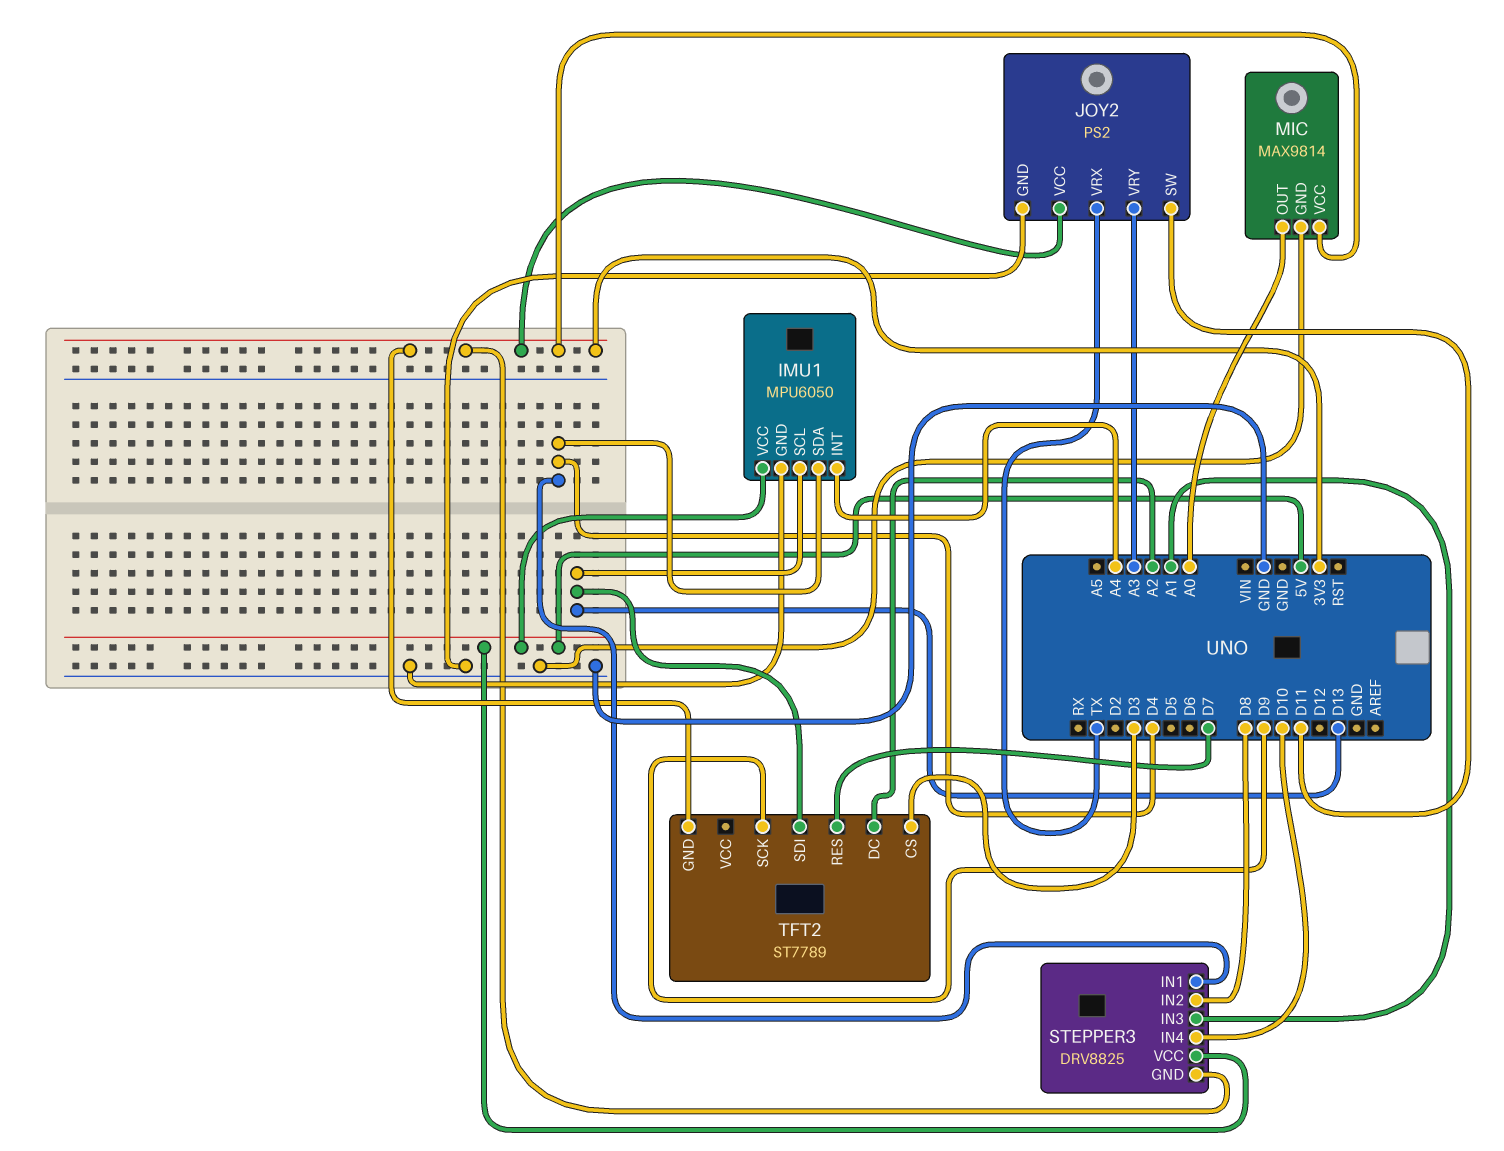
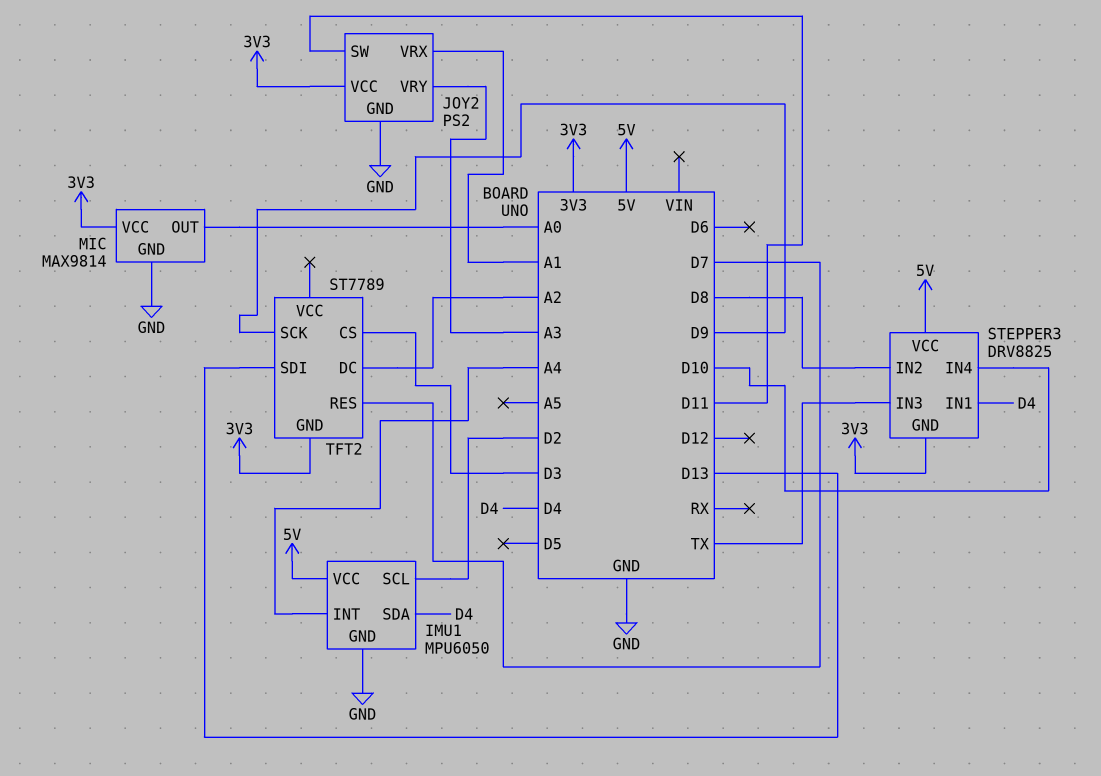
IMU1 pin SCL: D13 -> D2
JOY2 pin VRX: TX -> A1
STEPPER3 pin IN3: A1 -> TX

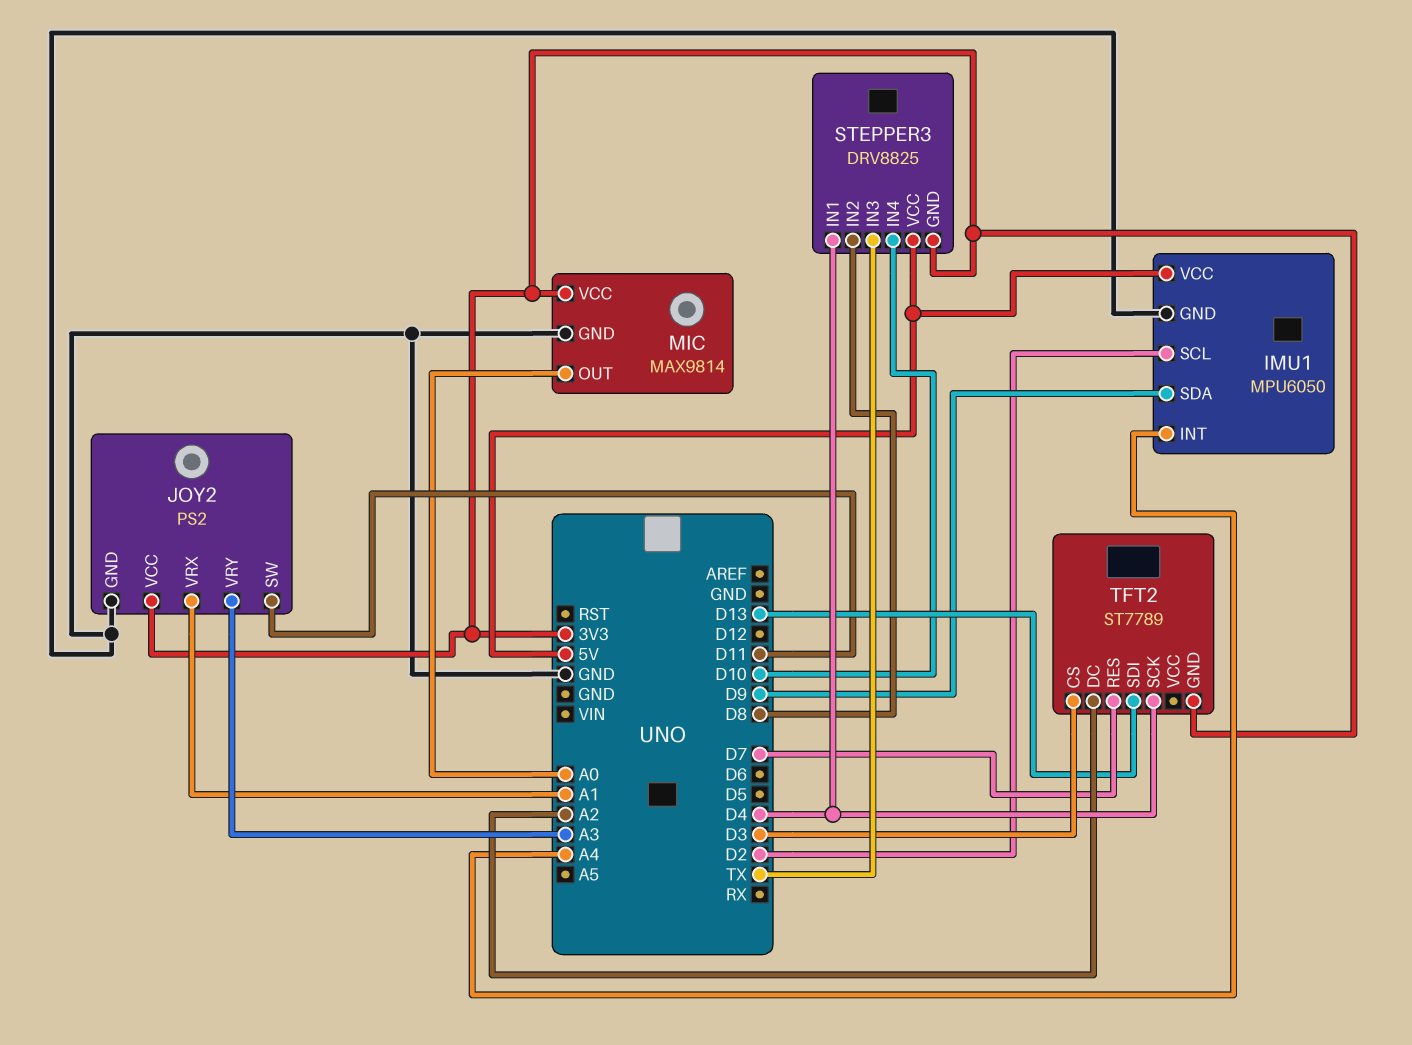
IMU1 pin SDA: D4 -> D9
TFT2 pin SCK: D9 -> D4

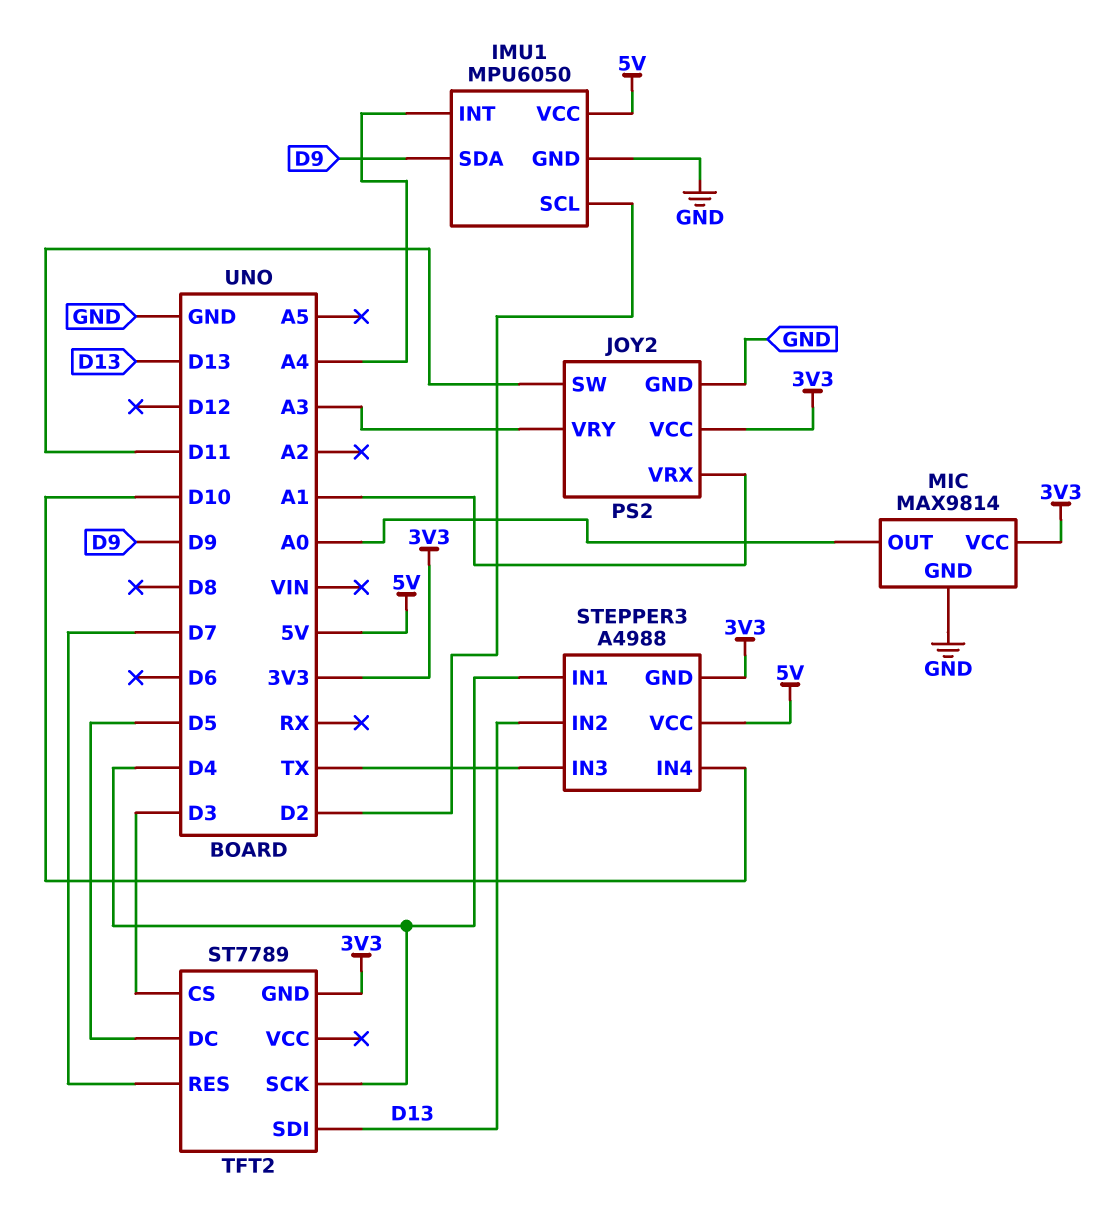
STEPPER3: DRV8825 -> A4988
STEPPER3 pin IN2: D8 -> D13
TFT2 pin DC: A2 -> D5

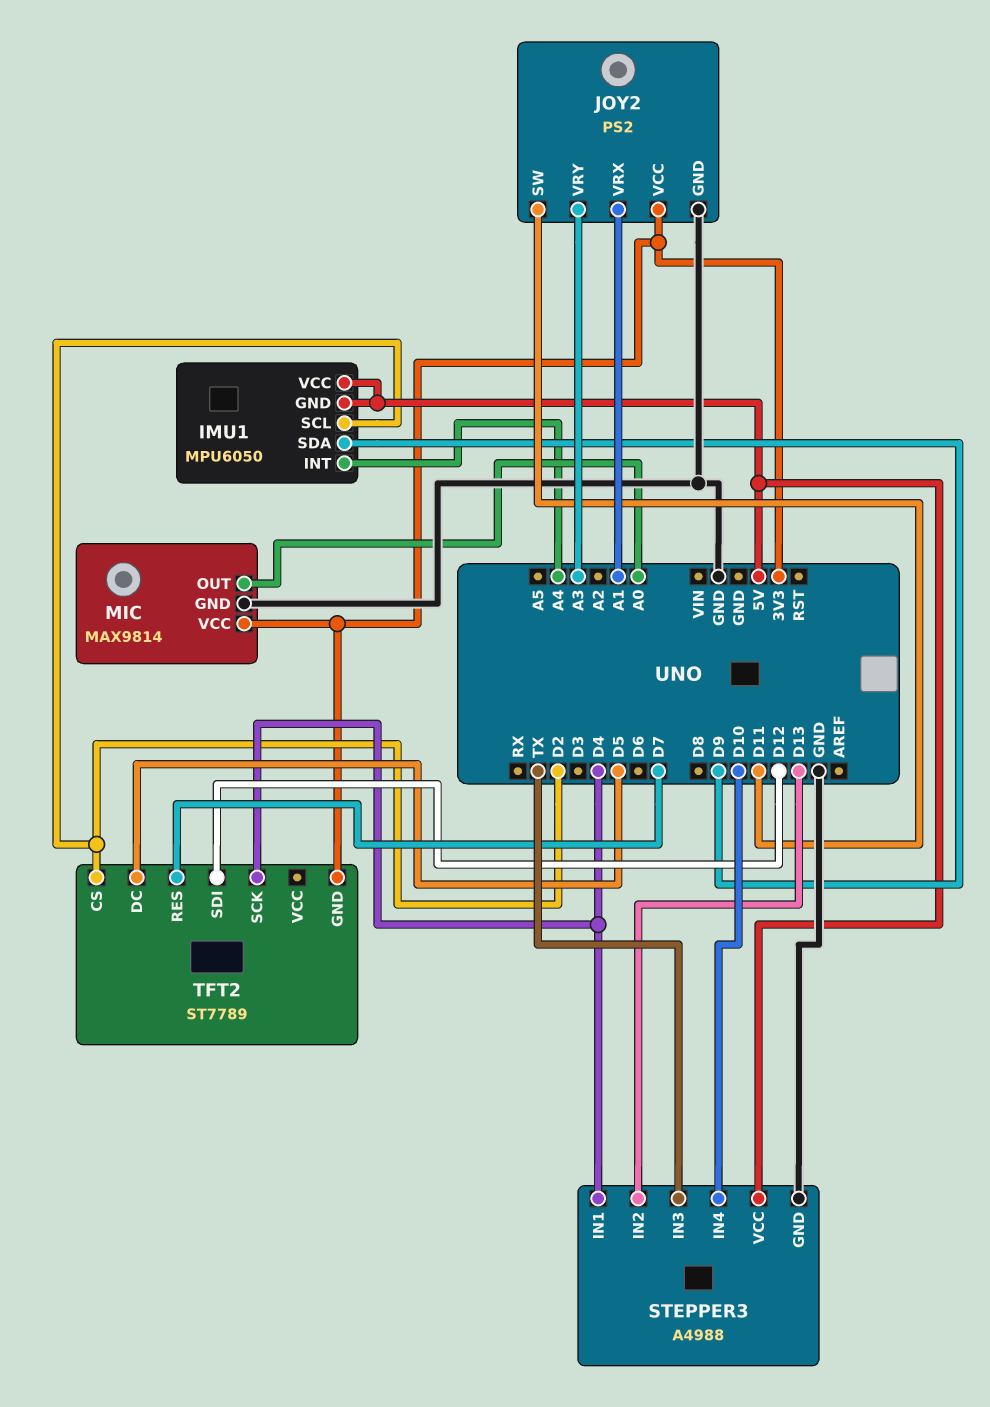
IMU1 pin GND: GND -> 5V
STEPPER3 pin GND: 3V3 -> GND
TFT2 pin CS: D3 -> D2
TFT2 pin SDI: D13 -> D12

